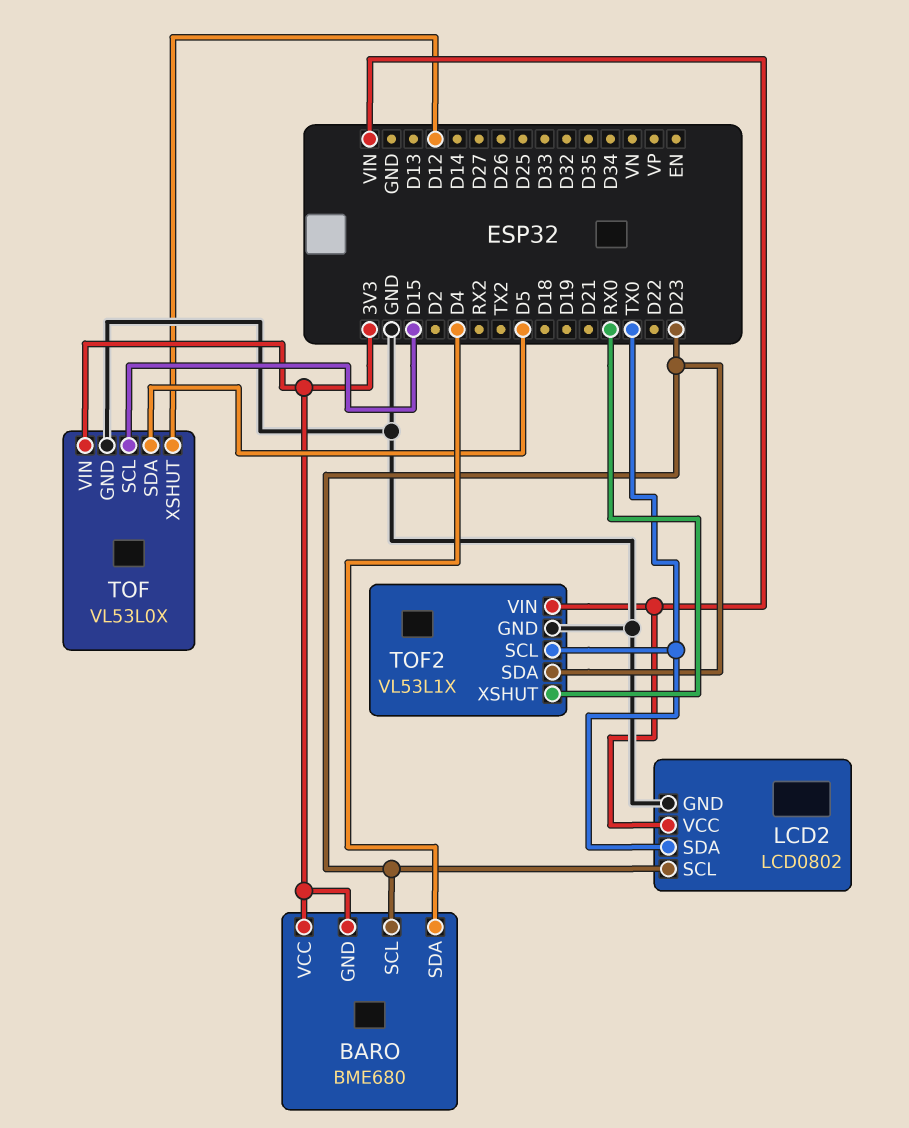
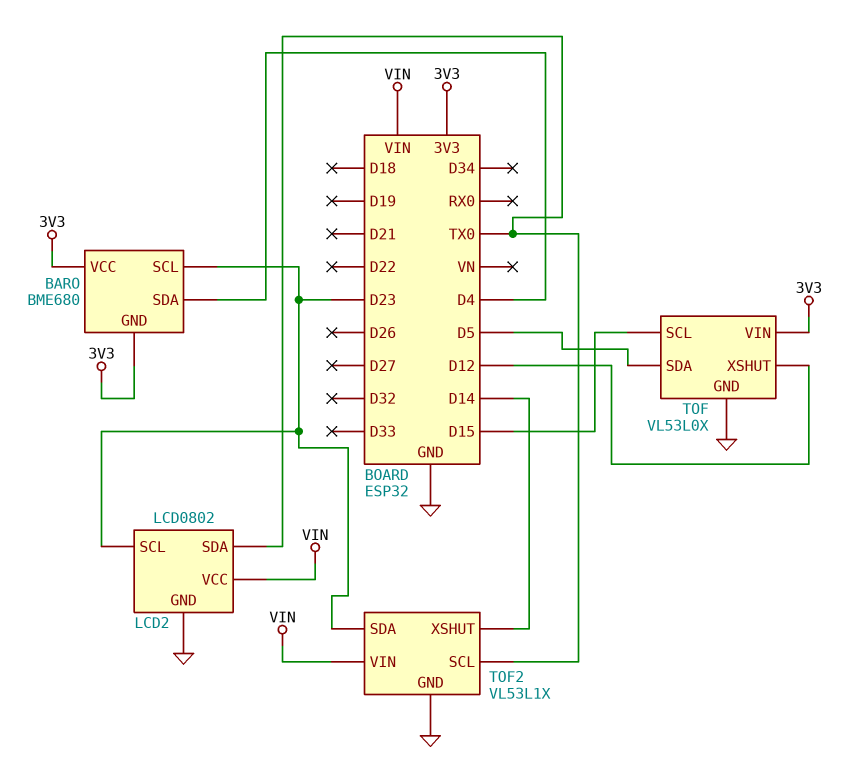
TOF2 pin XSHUT: RX0 -> D14

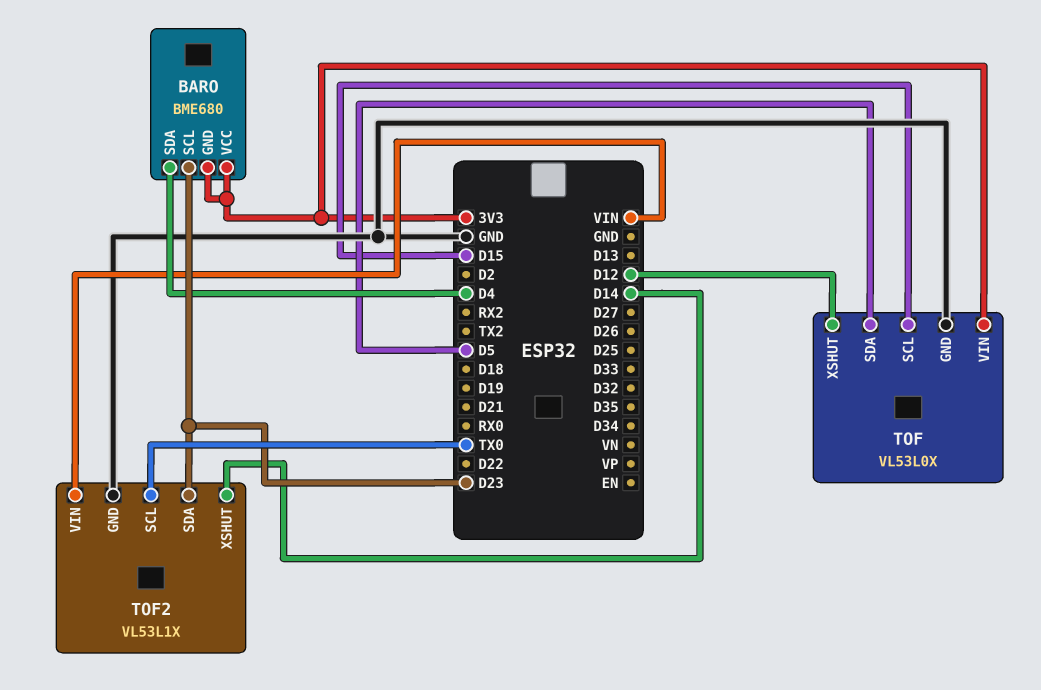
LCD2: LCD0802 -> none
LCD2 pin GND: GND -> none
LCD2 pin SCL: D23 -> none
LCD2 pin SDA: TX0 -> none
LCD2 pin VCC: VIN -> none

